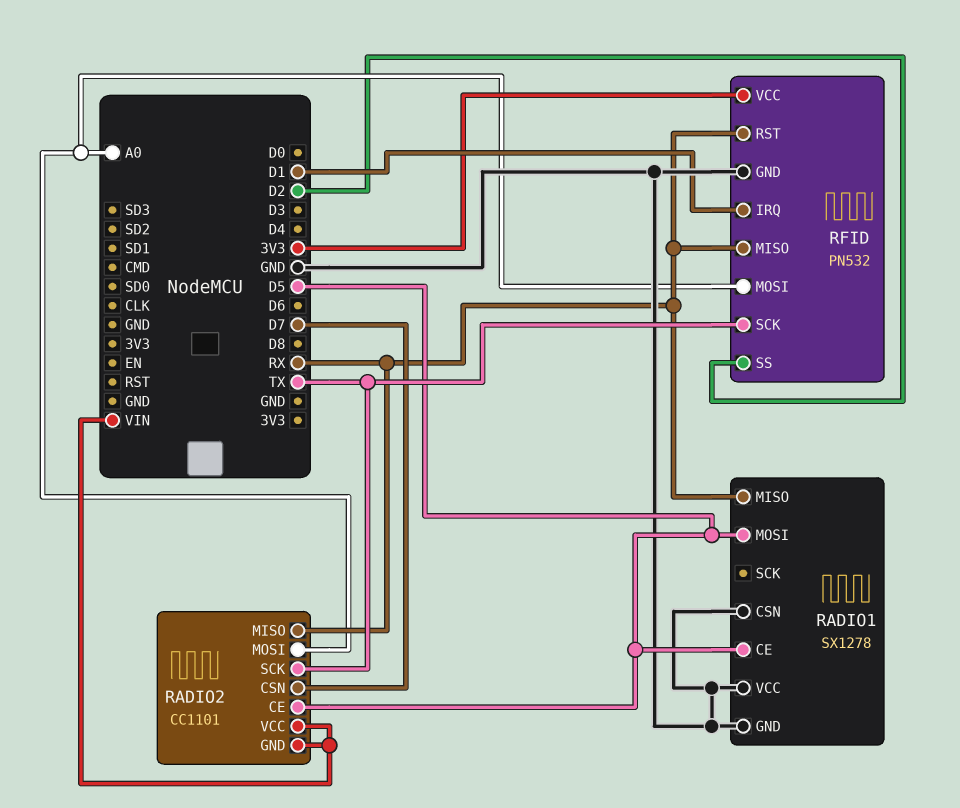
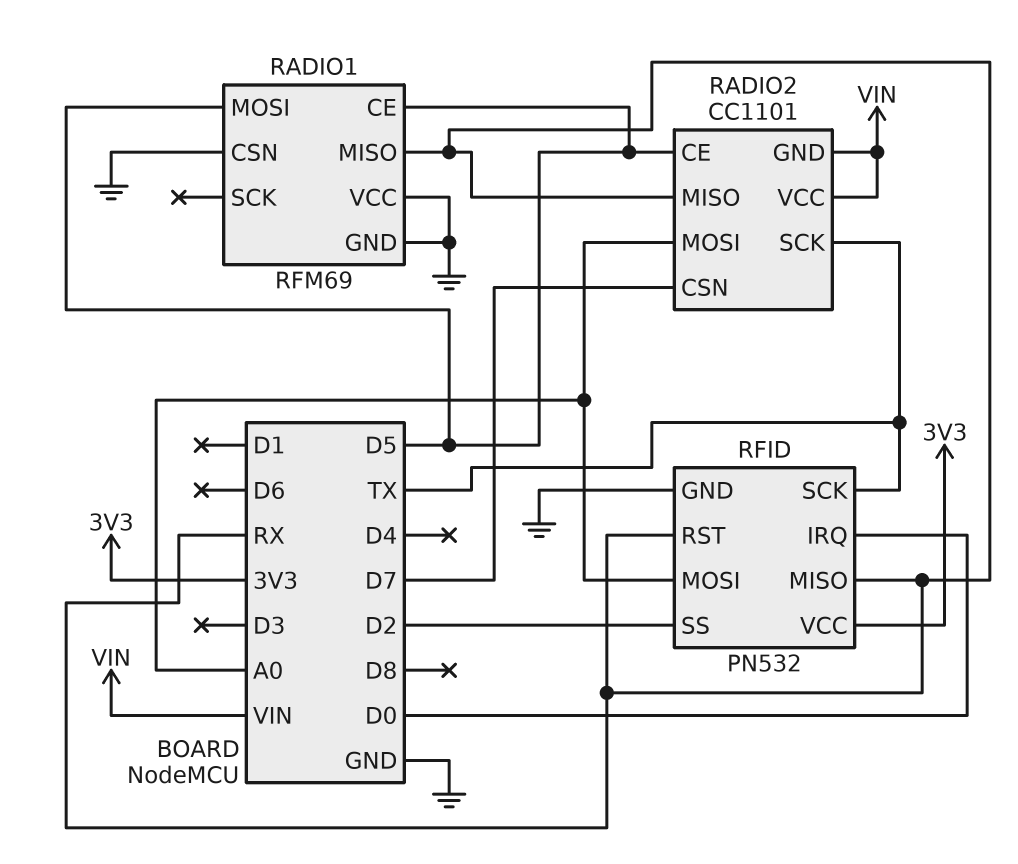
RADIO1: SX1278 -> RFM69
RFID pin IRQ: D1 -> D0

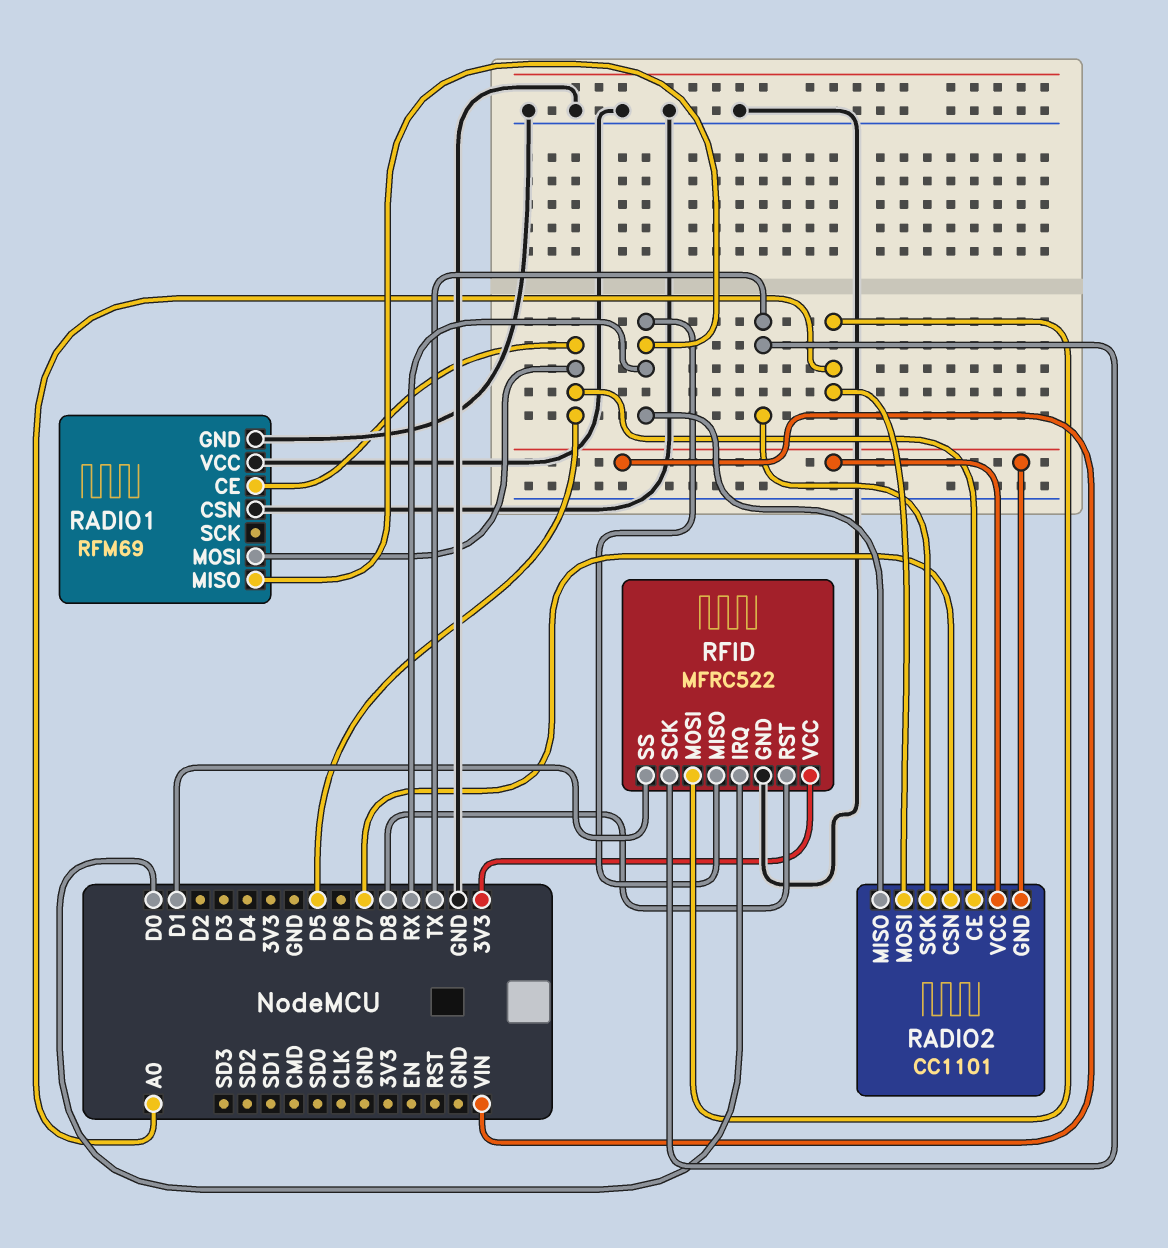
RFID: PN532 -> MFRC522
RFID pin RST: RX -> D8
RFID pin SS: D2 -> D1

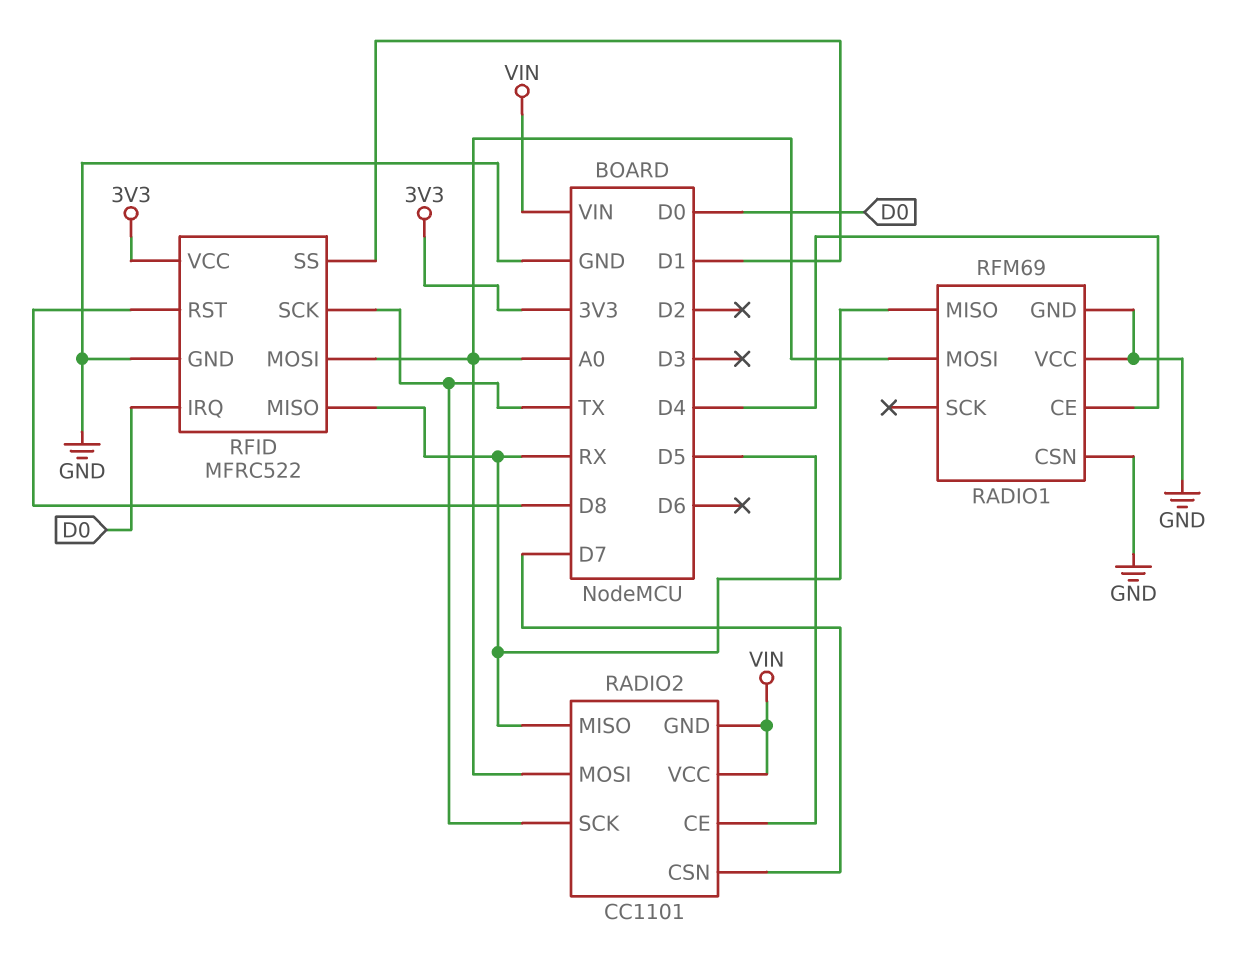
RADIO1 pin CE: D5 -> D4
RADIO1 pin MOSI: D5 -> A0

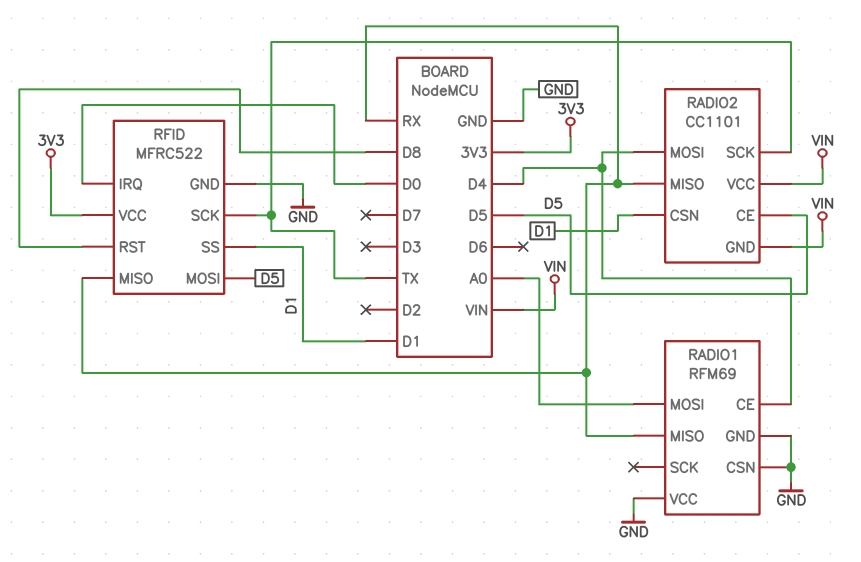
RADIO2 pin CSN: D7 -> D1
RADIO2 pin MOSI: A0 -> D4
RFID pin MOSI: A0 -> D5

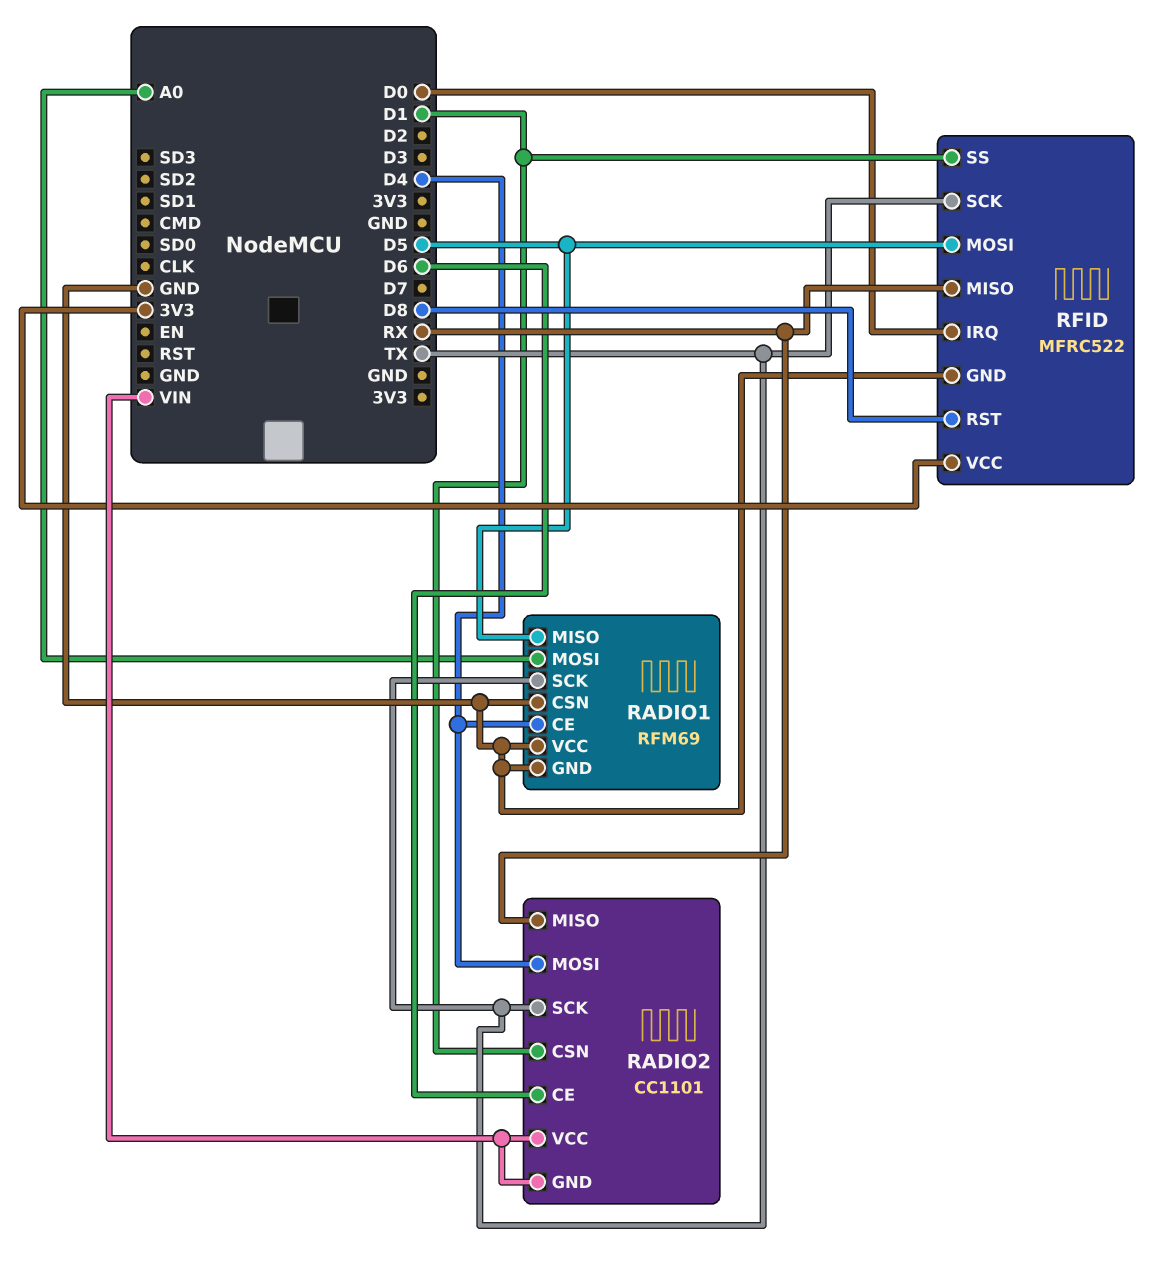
RADIO1 pin MISO: RX -> D5
RADIO1 pin SCK: none -> TX
RADIO2 pin CE: D5 -> D6

